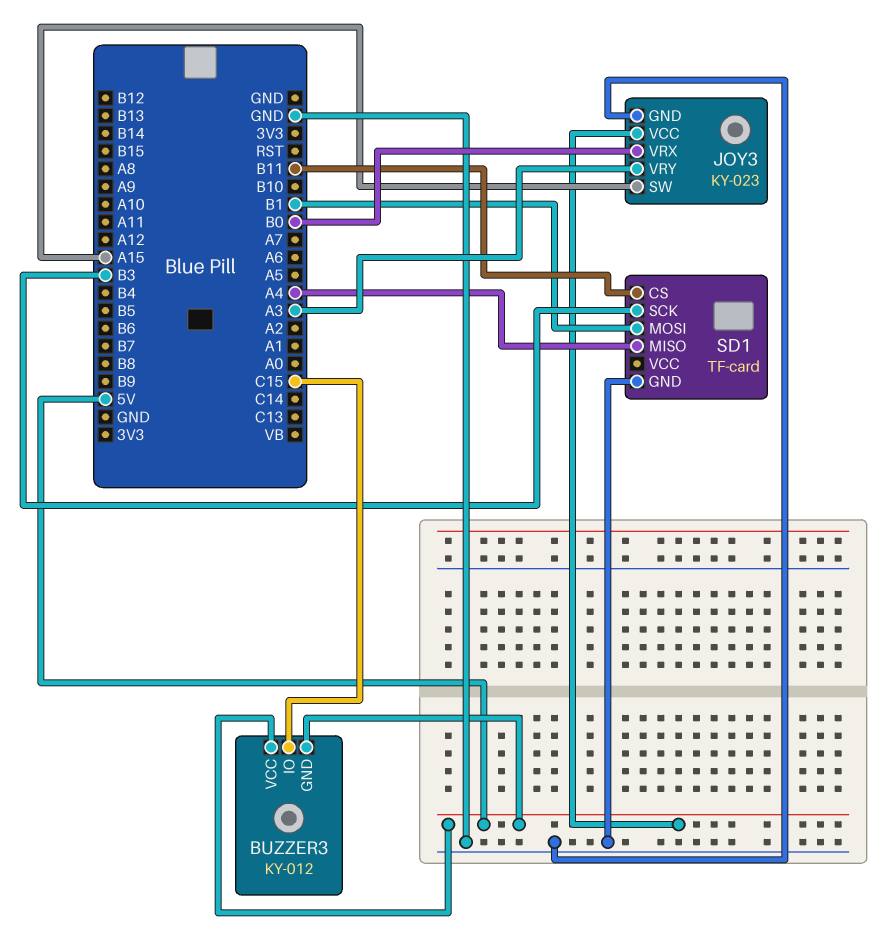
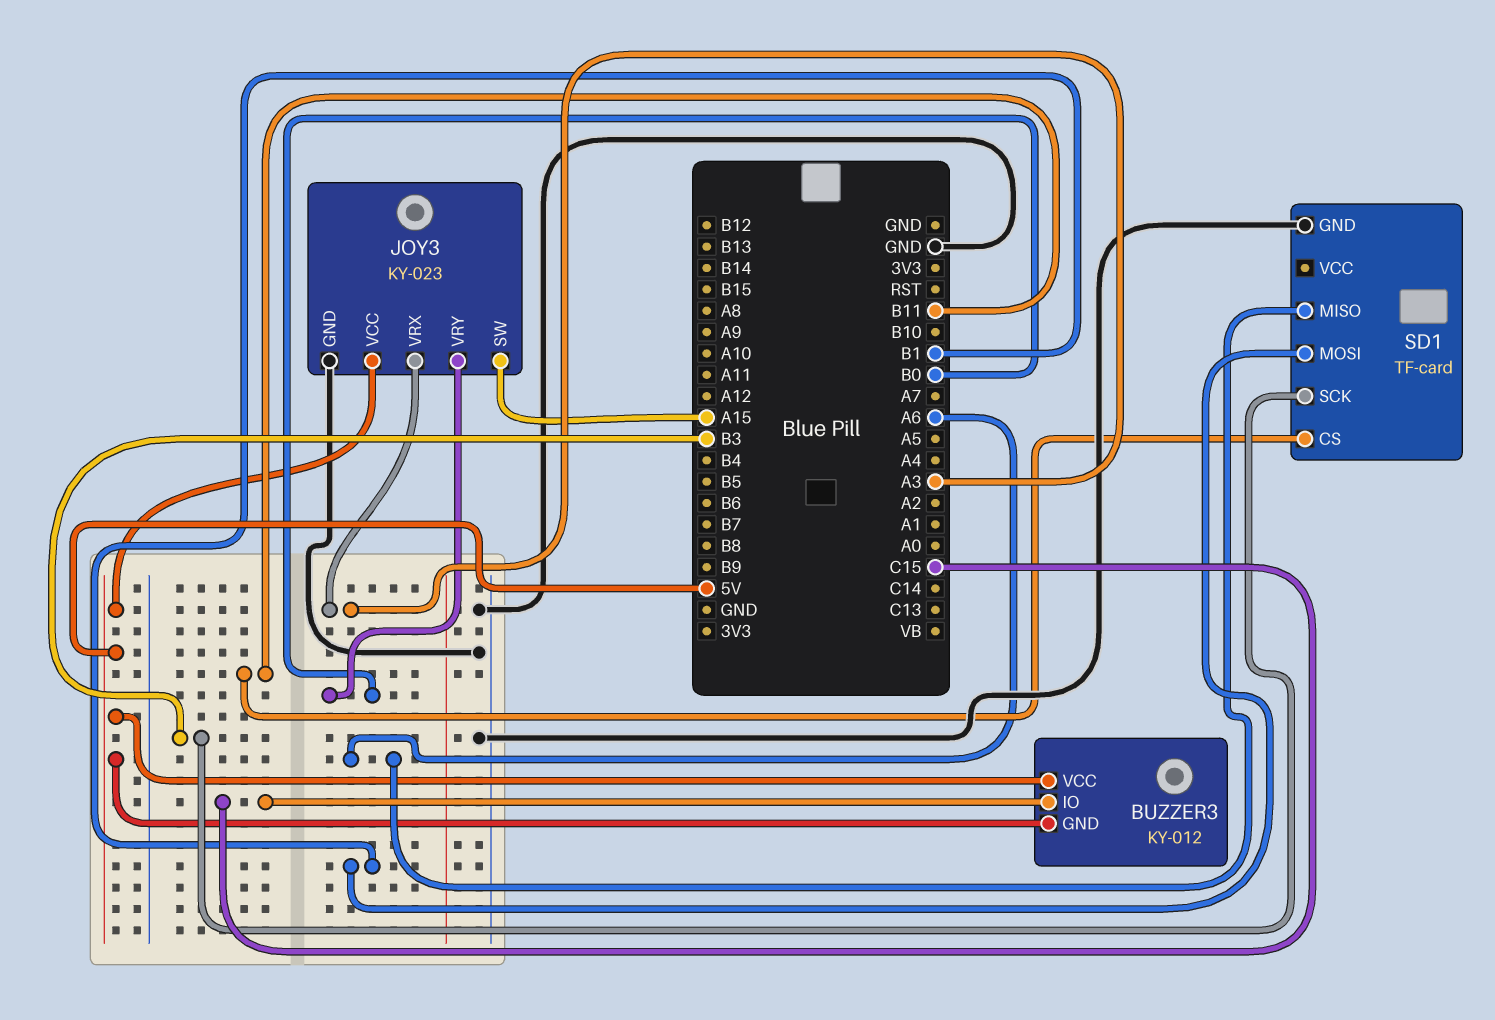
JOY3 pin VRX: B0 -> A3
JOY3 pin VRY: A3 -> B0
SD1 pin MISO: A4 -> A6

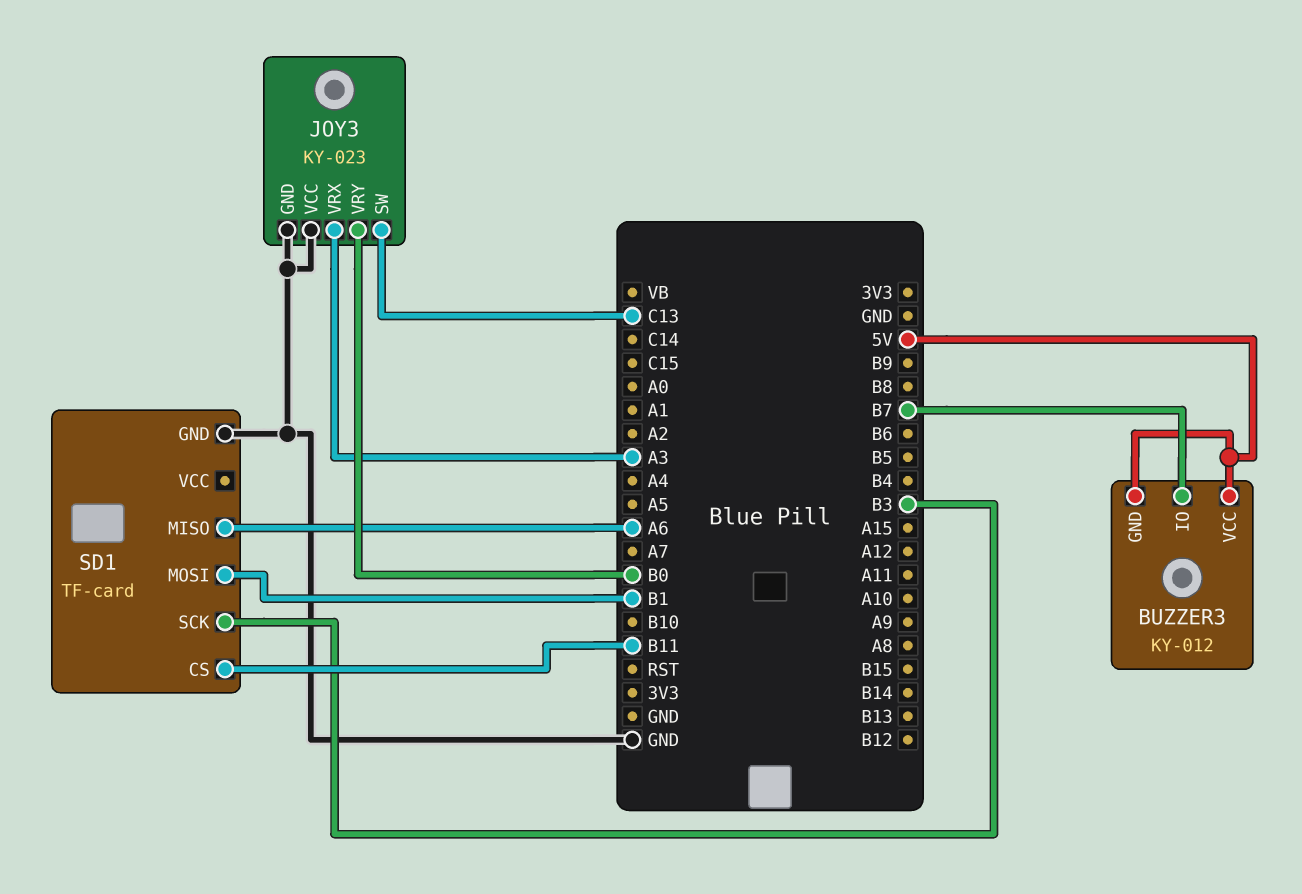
BUZZER3 pin IO: C15 -> B7
JOY3 pin SW: A15 -> C13
JOY3 pin VCC: 5V -> GND

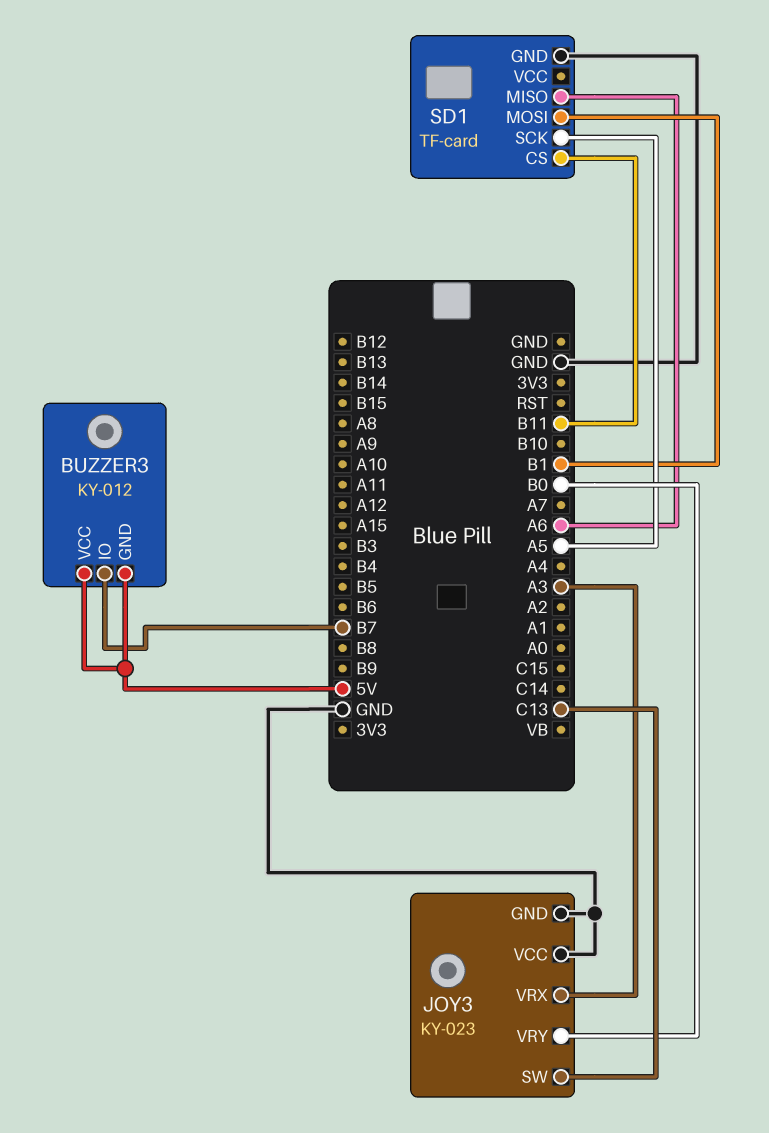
SD1 pin SCK: B3 -> A5

